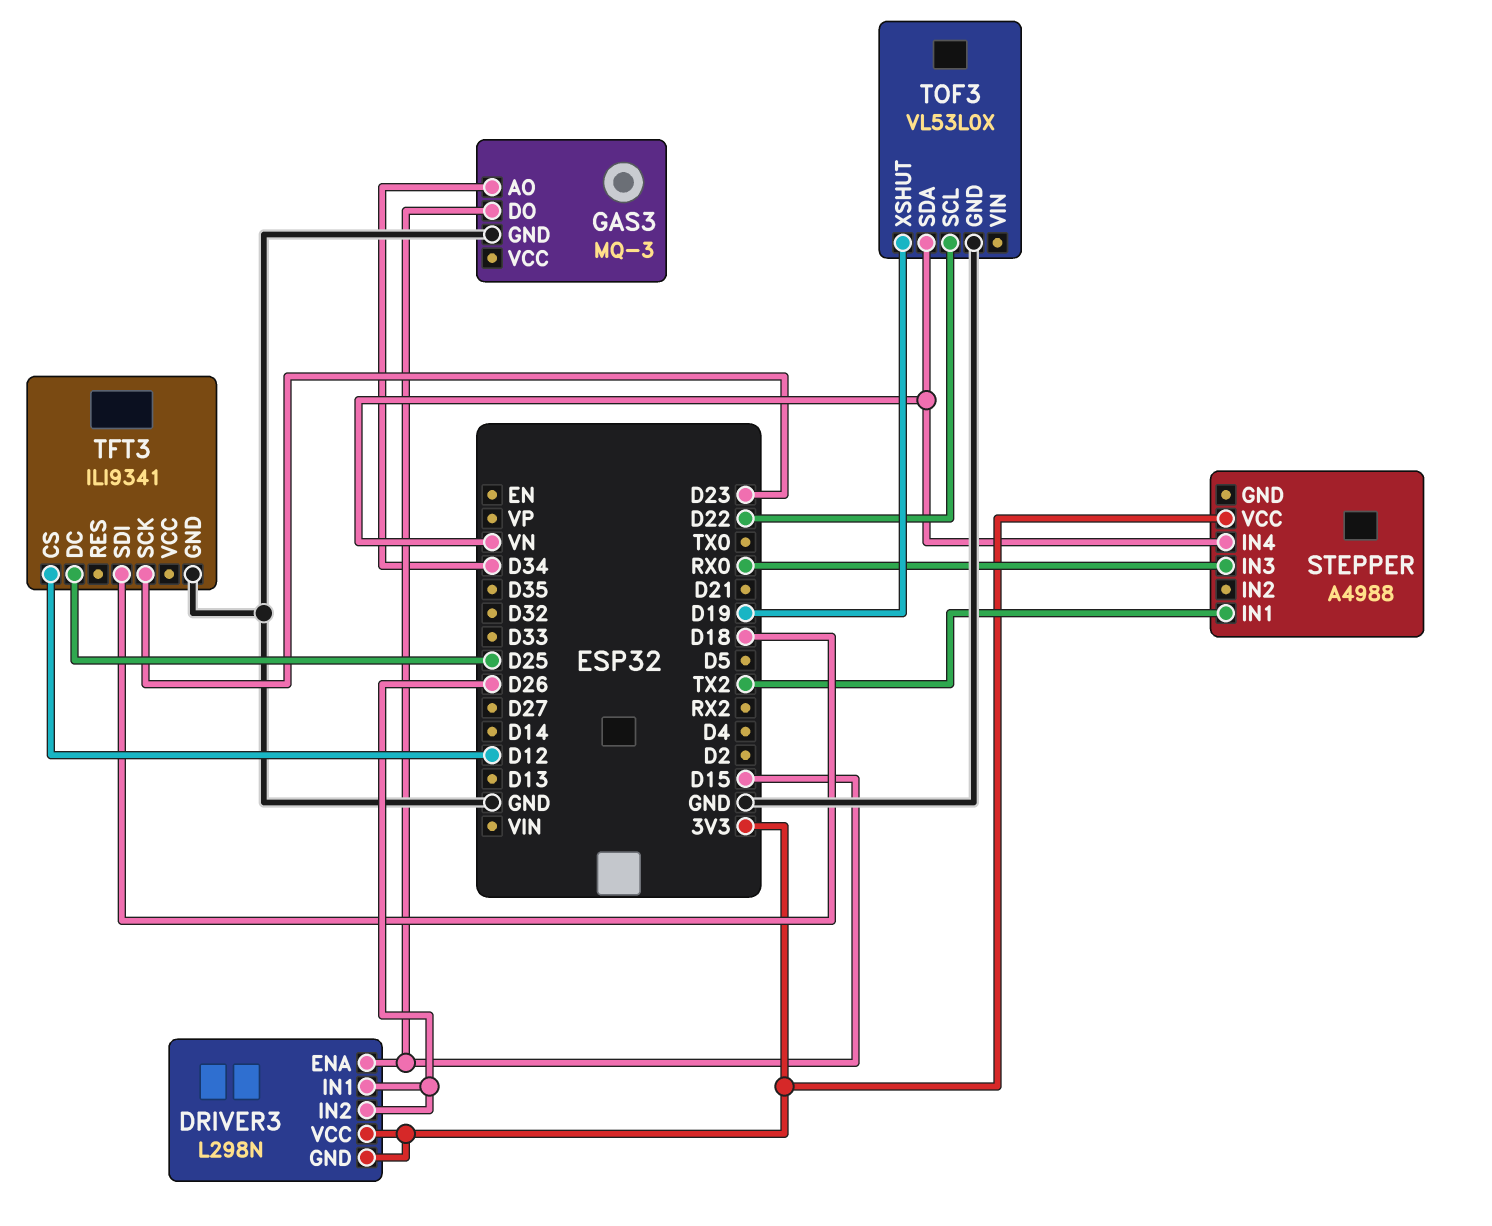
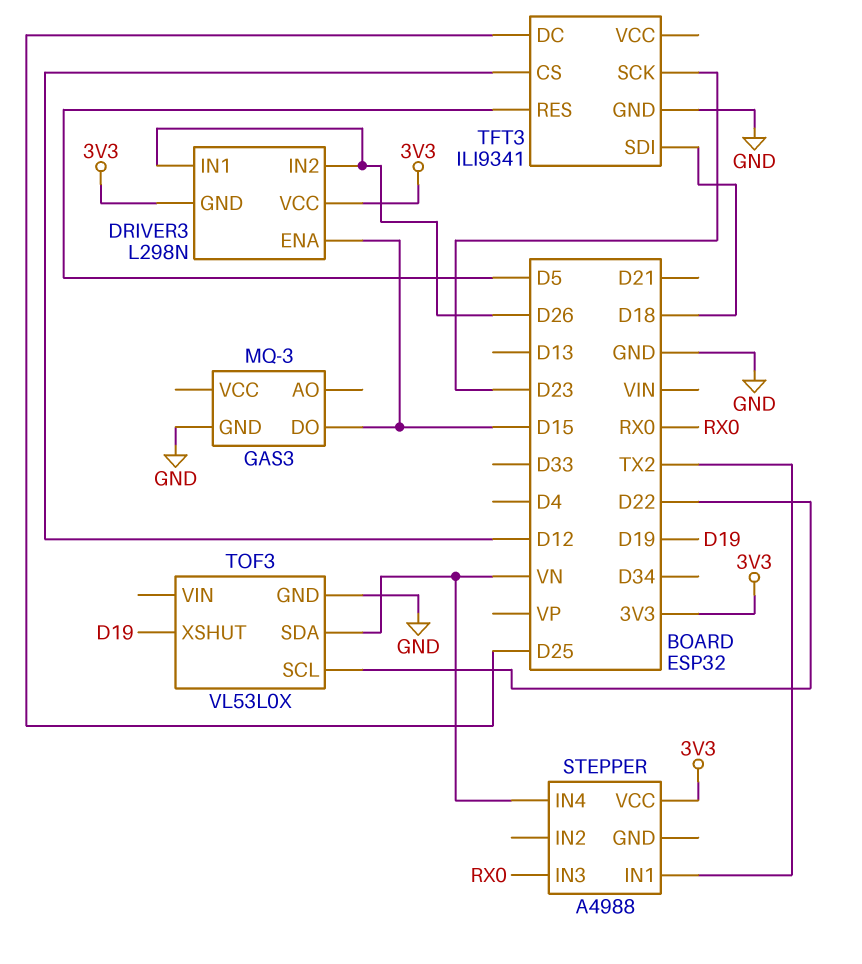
GAS3 pin AO: D34 -> none
TFT3 pin RES: none -> D5

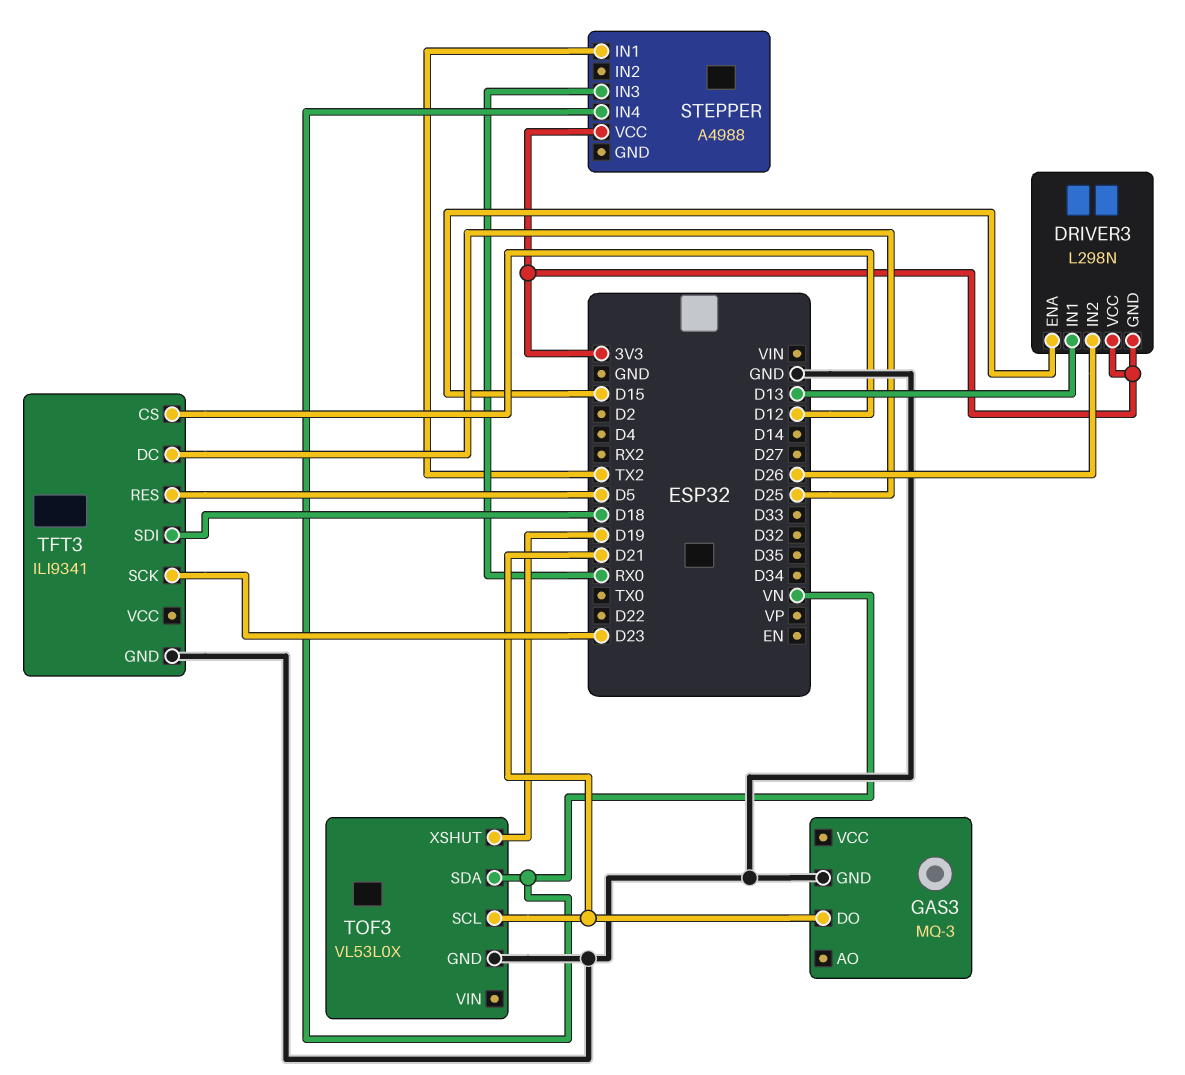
DRIVER3 pin IN1: D26 -> D13
GAS3 pin DO: D15 -> D21
TOF3 pin SCL: D22 -> D21

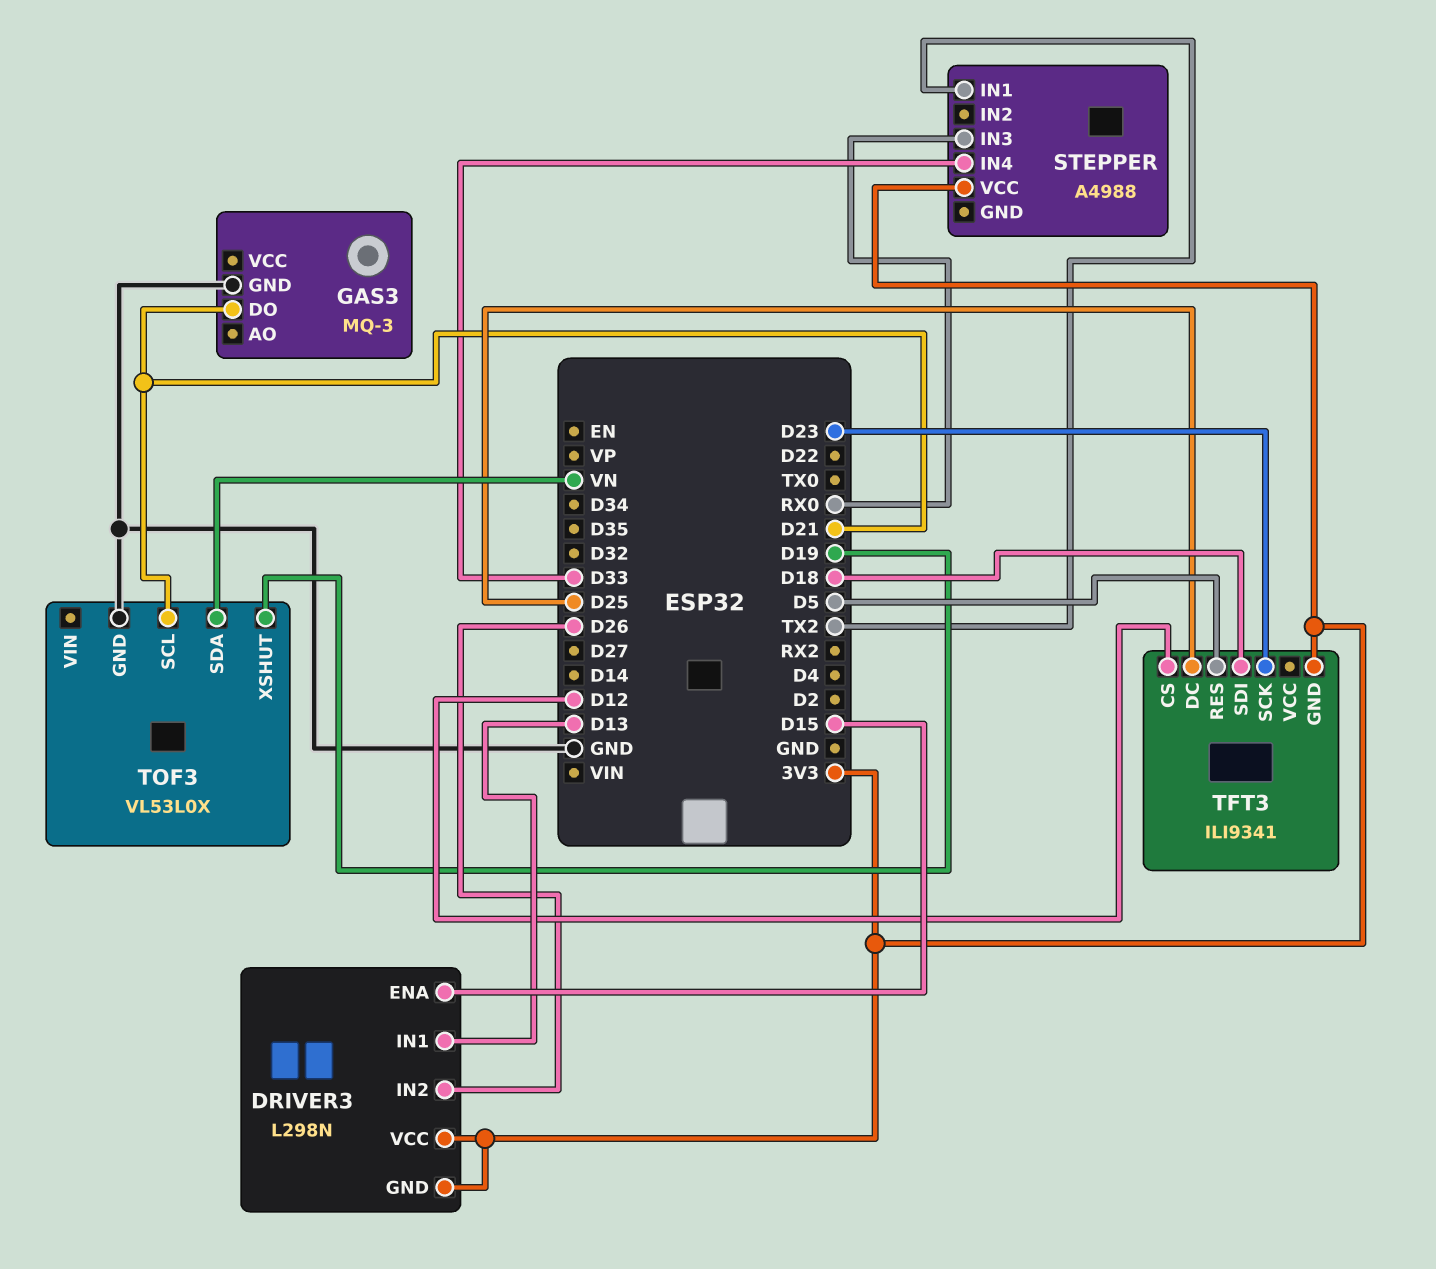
STEPPER pin IN4: VN -> D33
TFT3 pin GND: GND -> 3V3

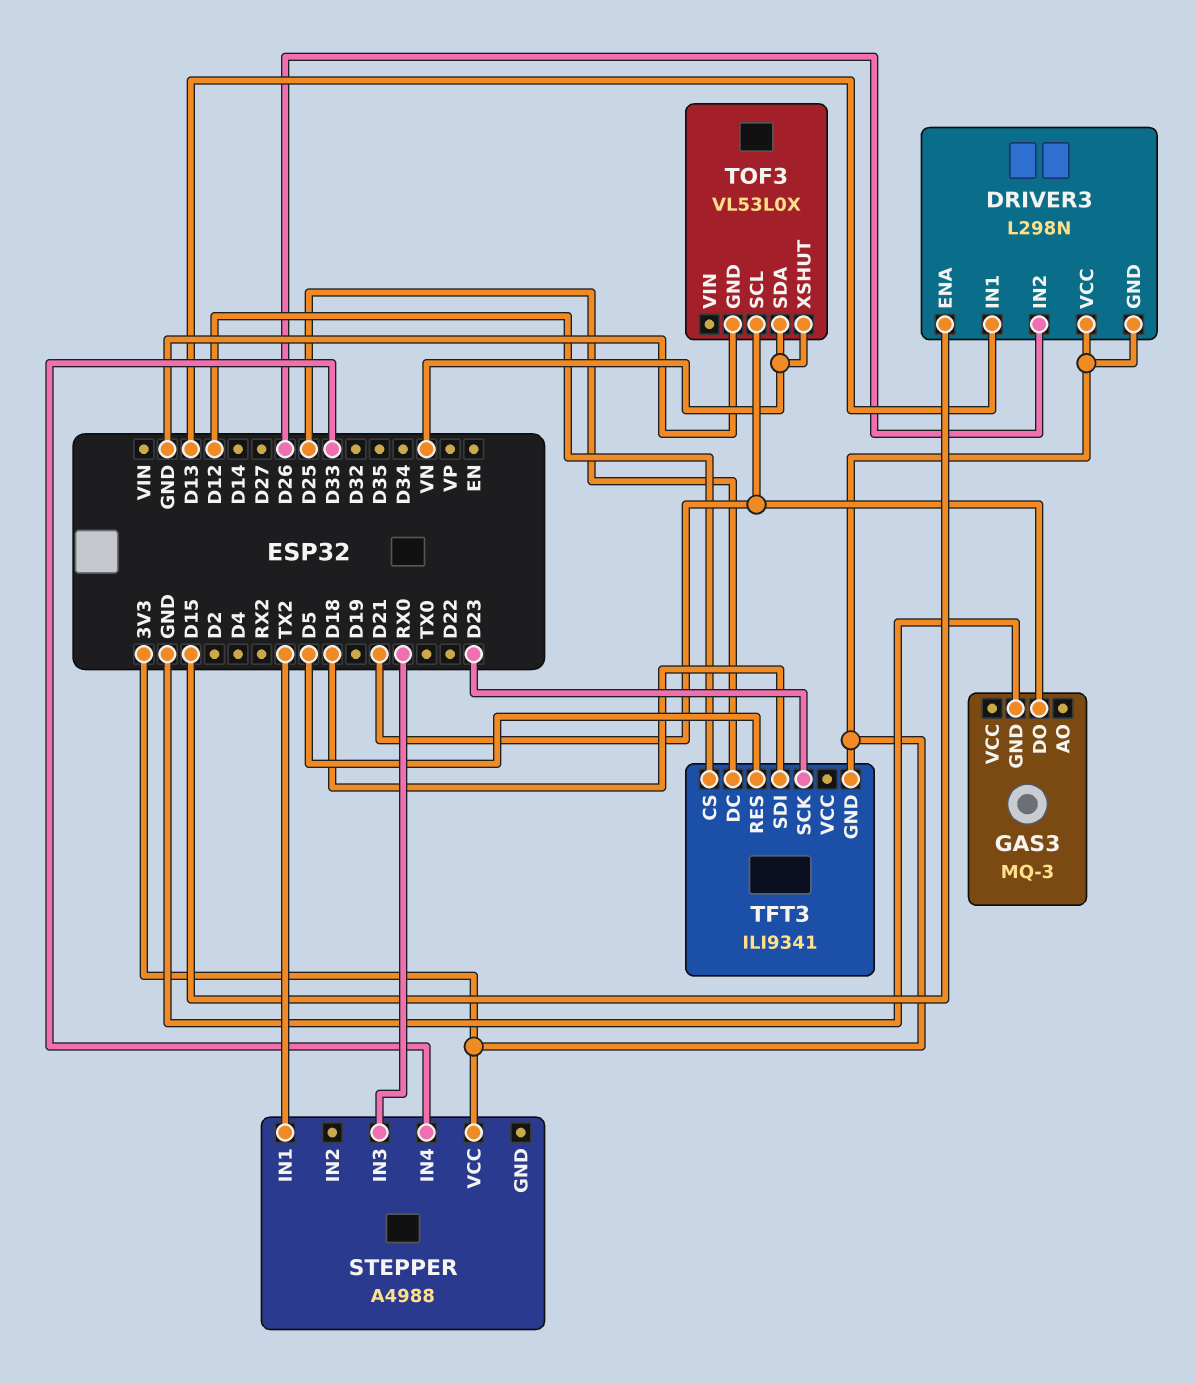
TOF3 pin XSHUT: D19 -> VN

